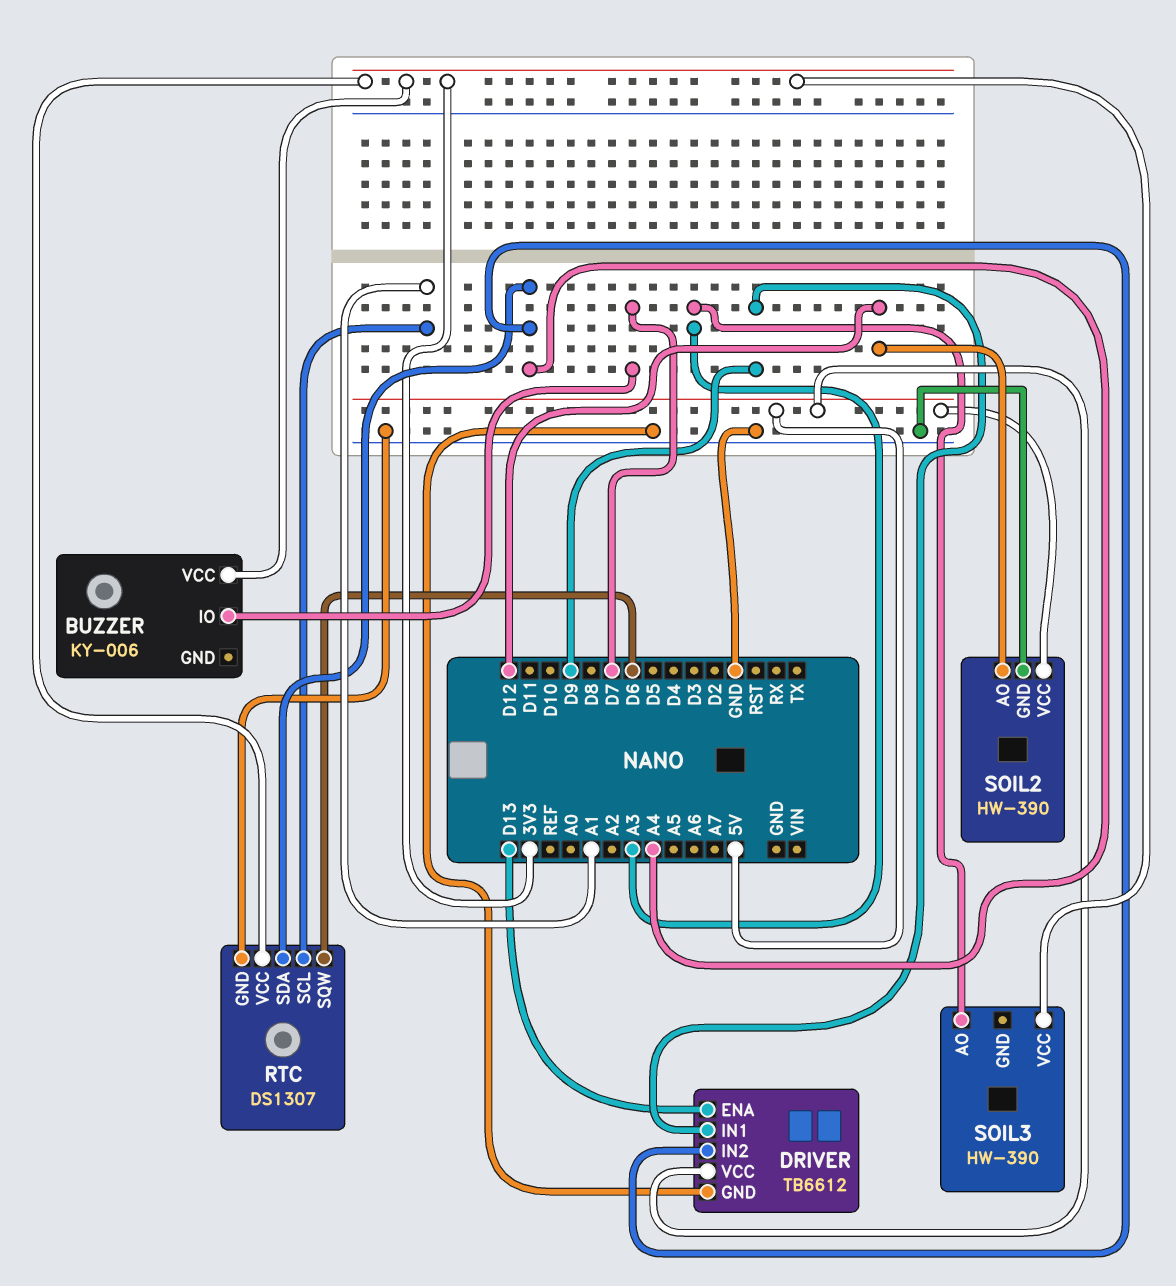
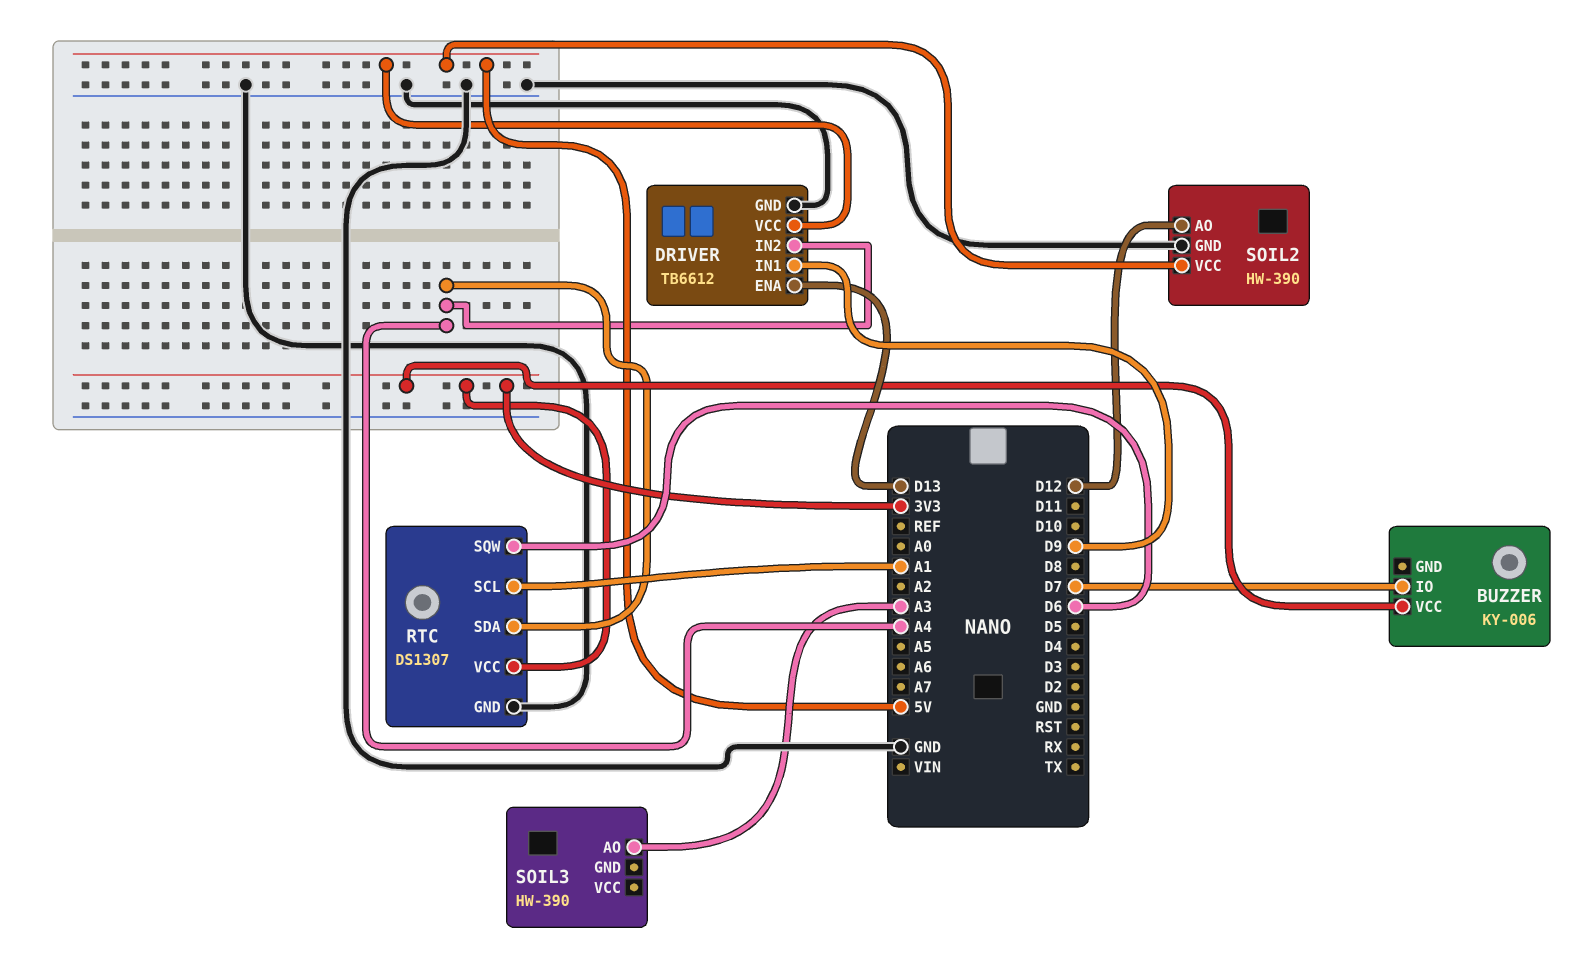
SOIL3 pin VCC: 3V3 -> none

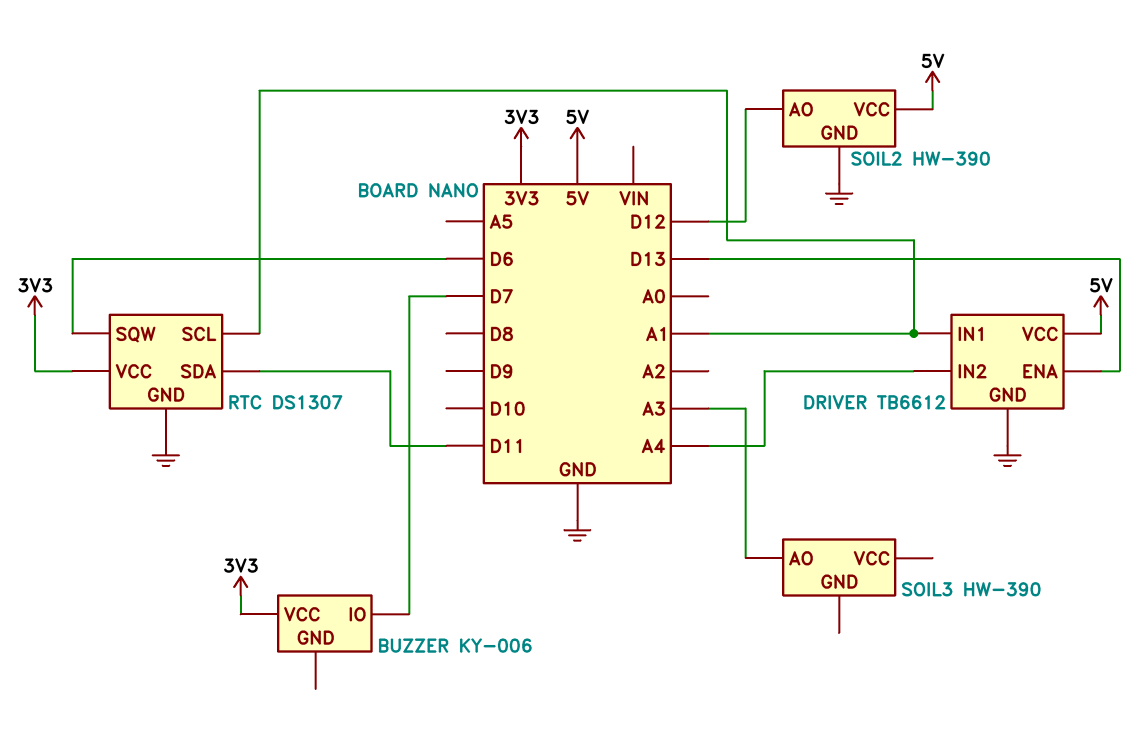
DRIVER pin IN1: D9 -> A1
RTC pin SDA: A4 -> D11

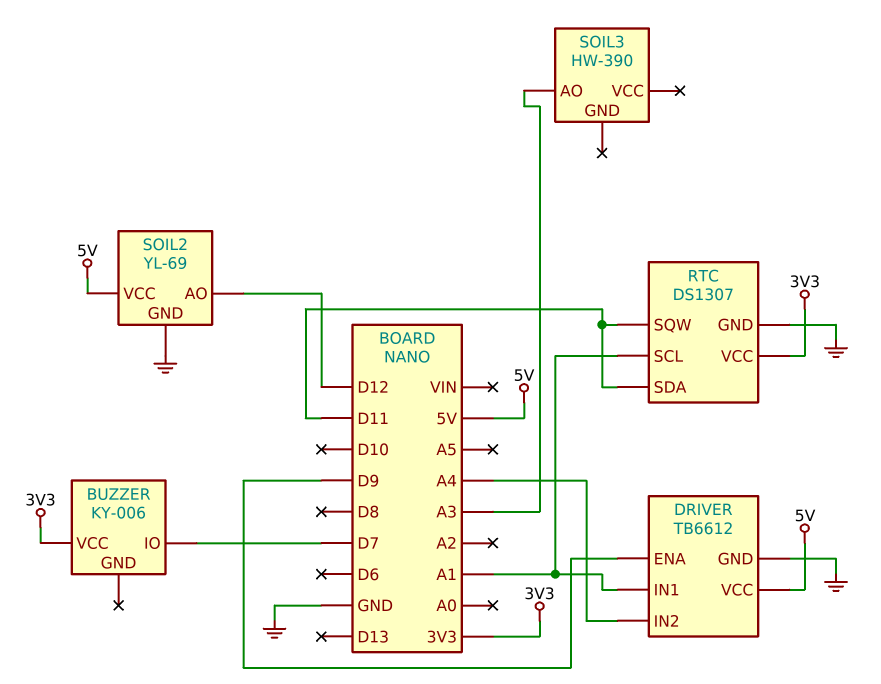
DRIVER pin ENA: D13 -> D9
RTC pin SQW: D6 -> D11
SOIL2: HW-390 -> YL-69

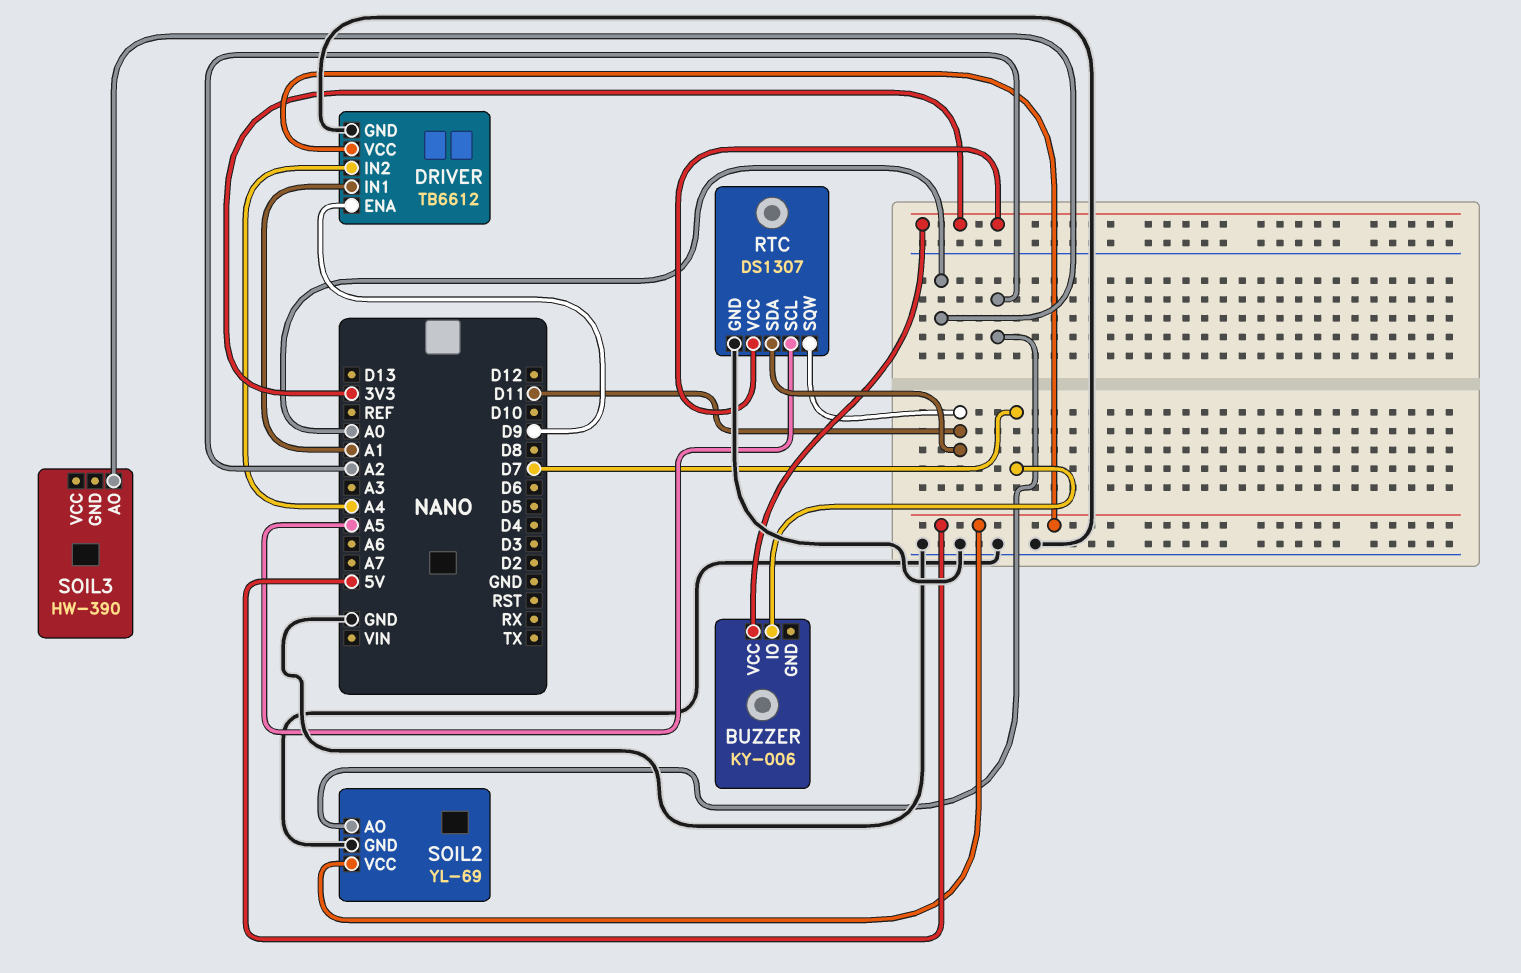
RTC pin SCL: A1 -> A5
SOIL2 pin AO: D12 -> A2
SOIL3 pin AO: A3 -> A0

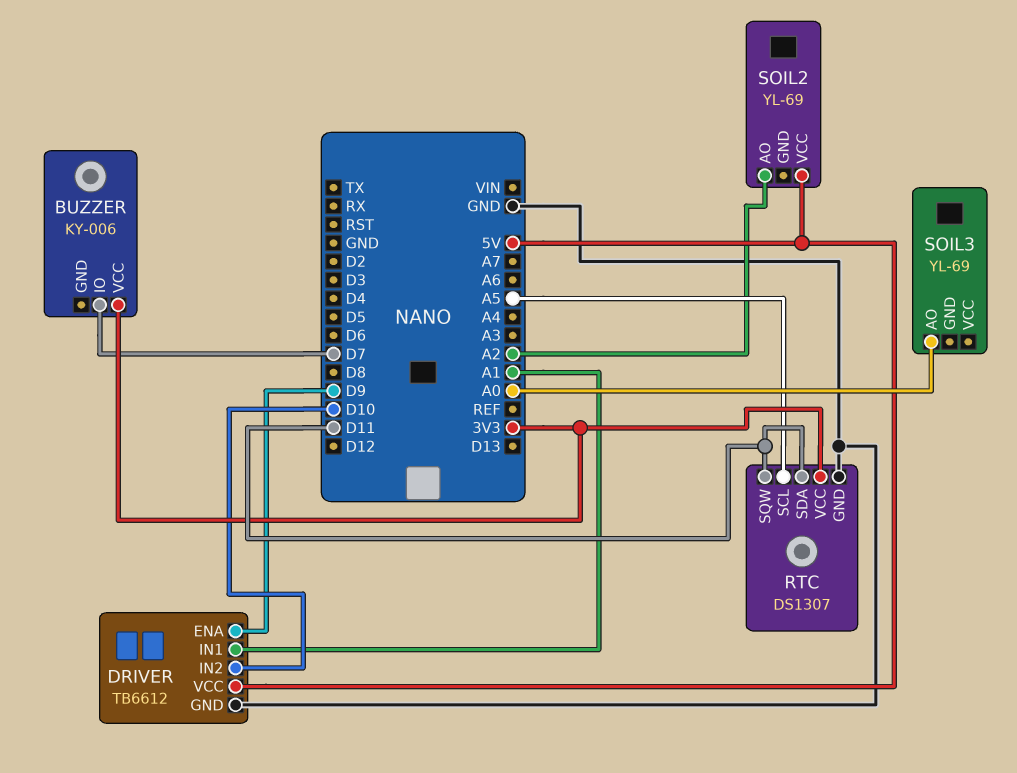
DRIVER pin IN2: A4 -> D10
SOIL2 pin GND: GND -> none
SOIL3: HW-390 -> YL-69

